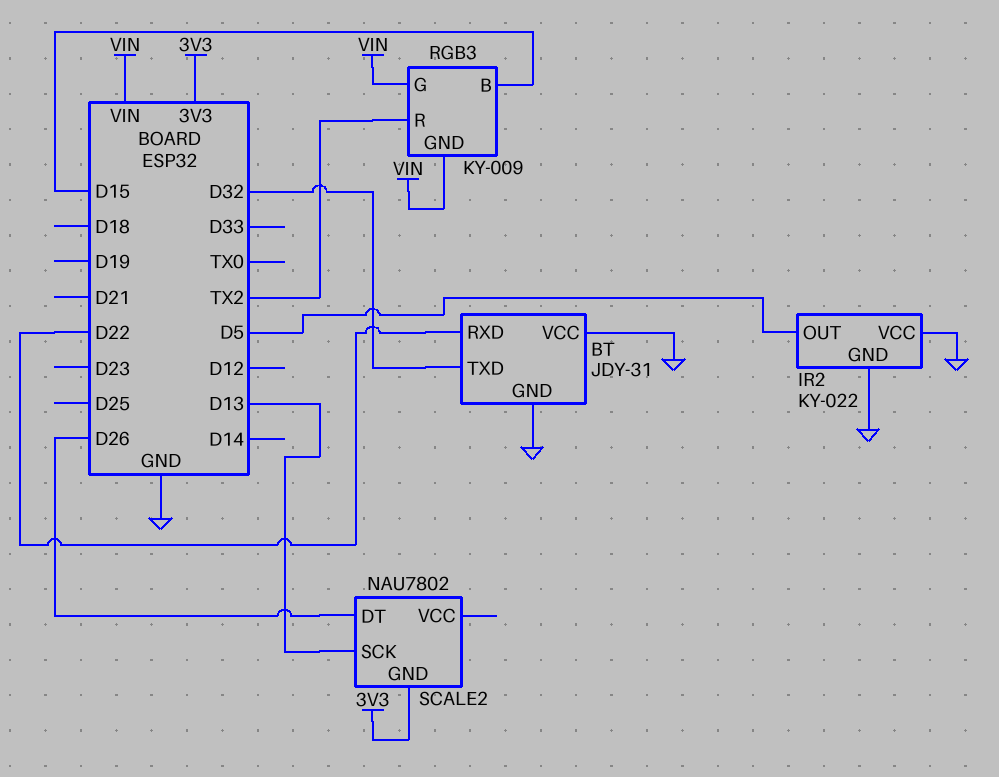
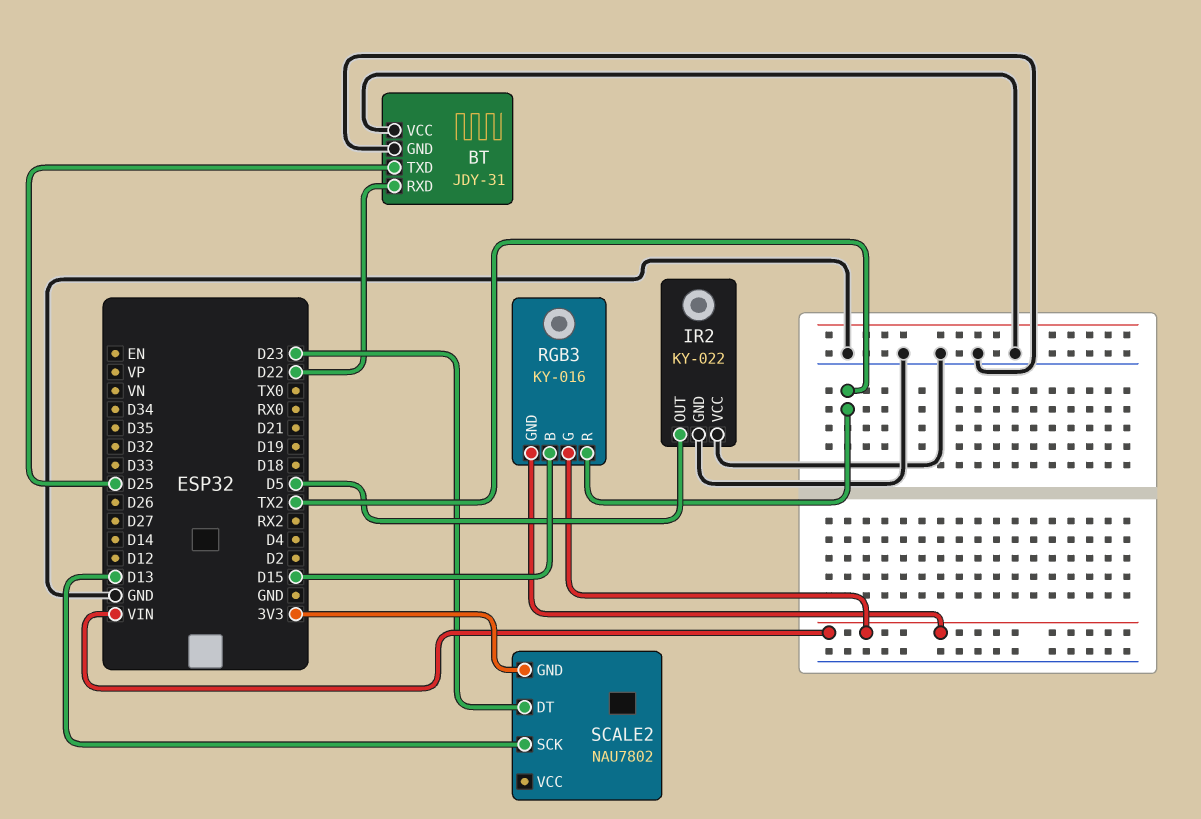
BT pin TXD: D32 -> D25
RGB3: KY-009 -> KY-016
SCALE2 pin DT: D26 -> D23

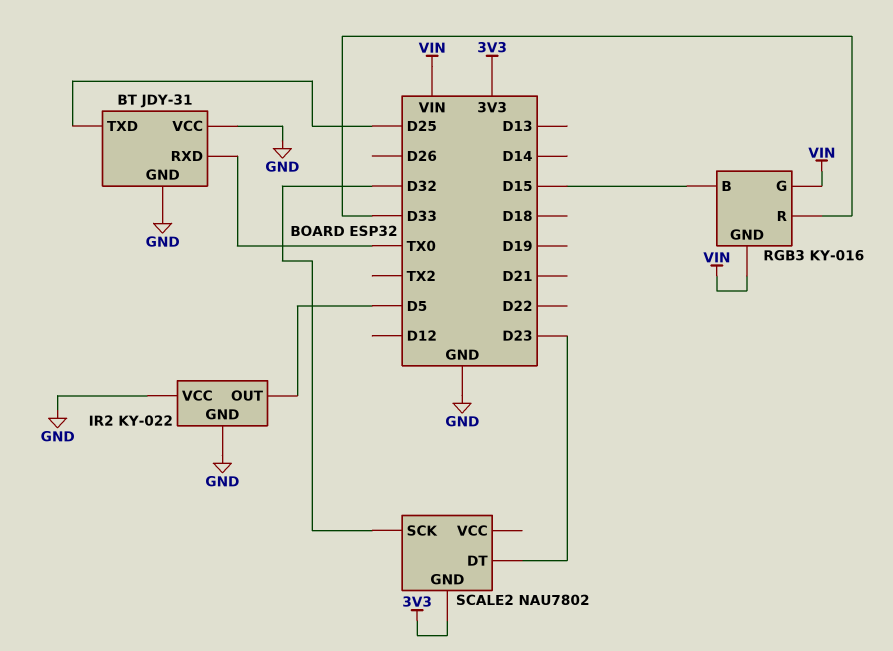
BT pin RXD: D22 -> TX0
RGB3 pin R: TX2 -> D33
SCALE2 pin SCK: D13 -> D32

